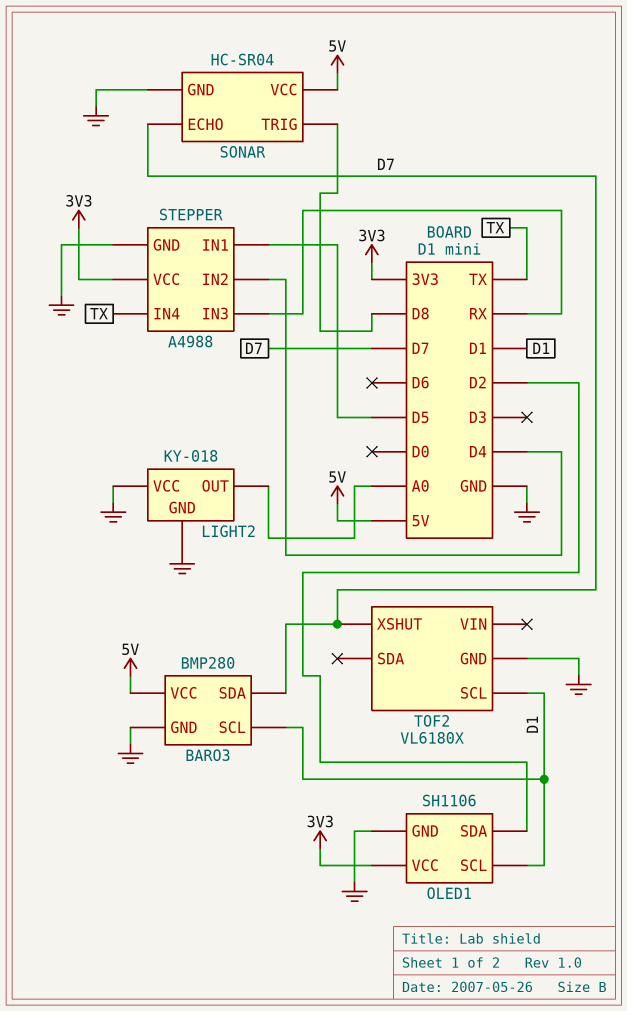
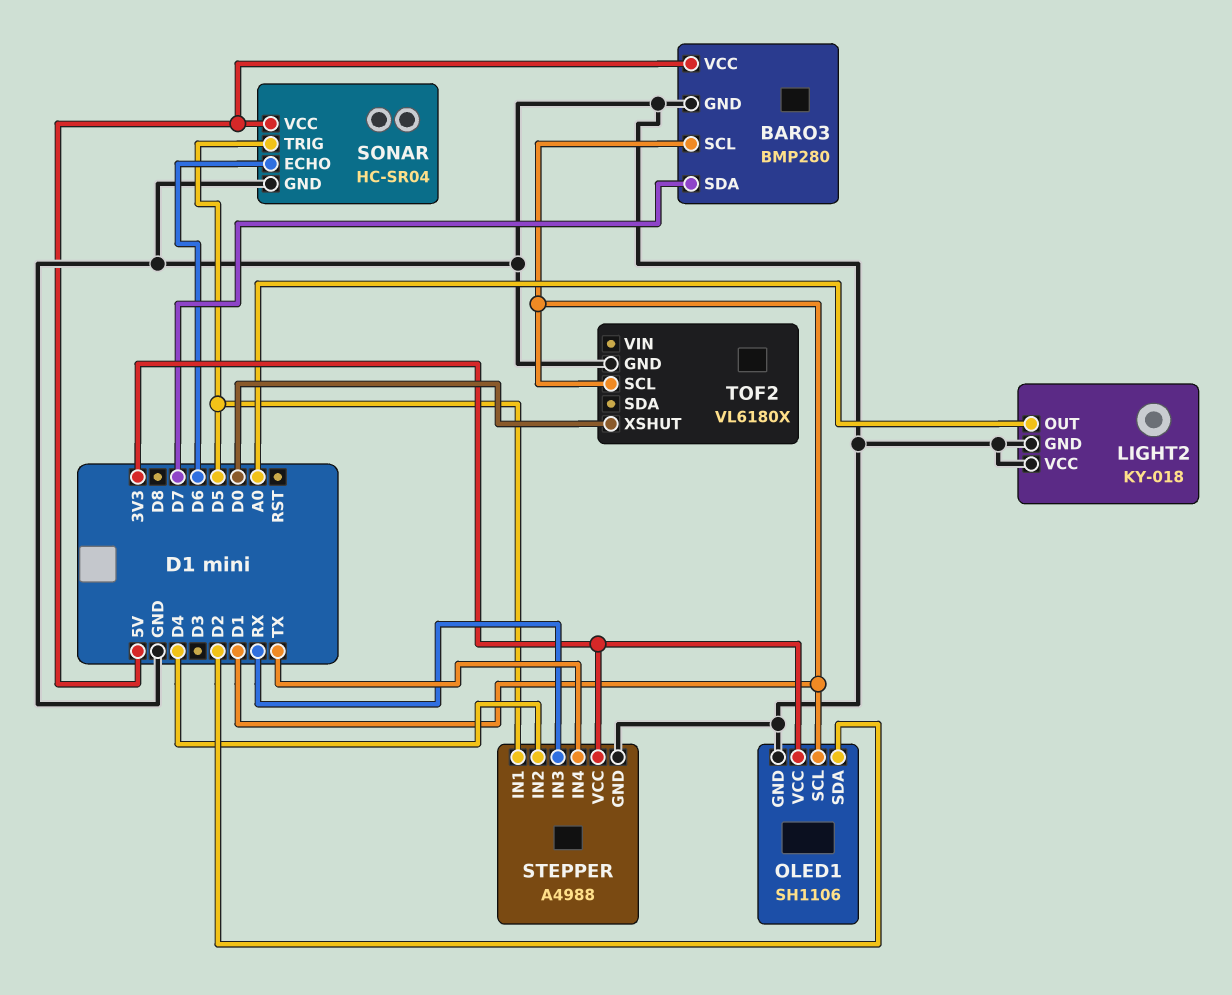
SONAR pin ECHO: D7 -> D6
SONAR pin TRIG: D8 -> D5
TOF2 pin XSHUT: D7 -> D0

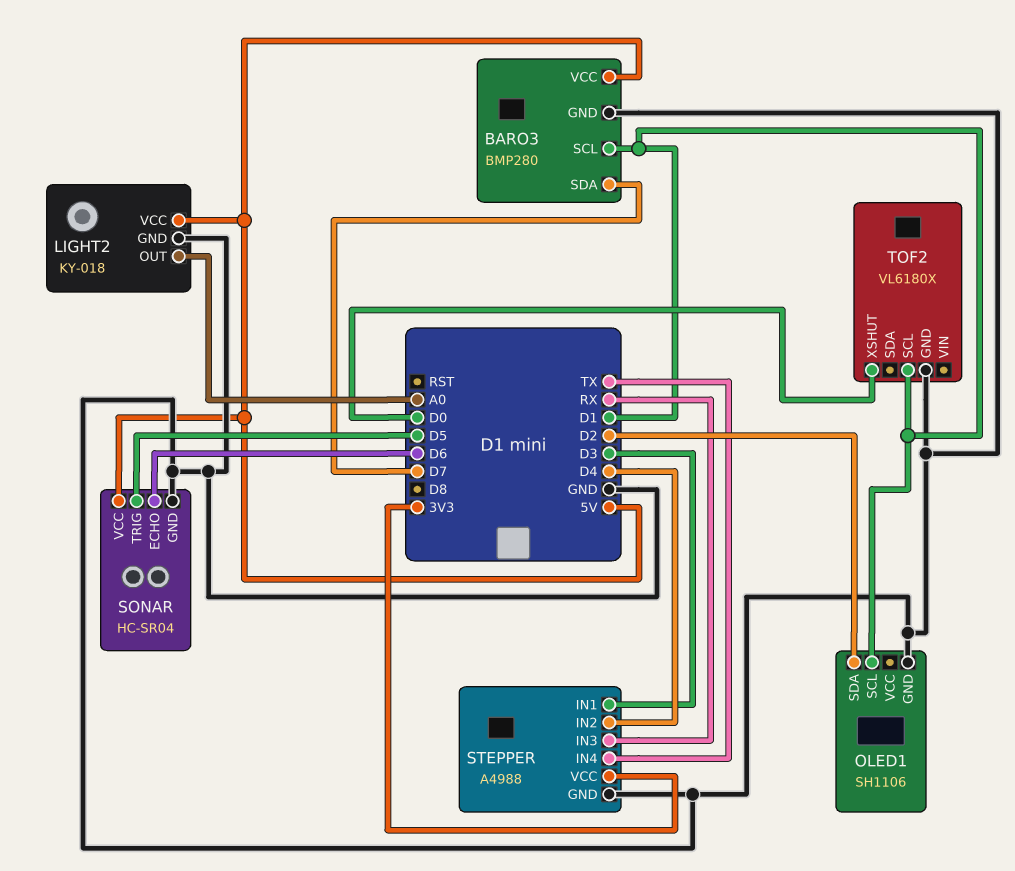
LIGHT2 pin VCC: GND -> 5V
OLED1 pin VCC: 3V3 -> none
STEPPER pin IN1: D5 -> D3

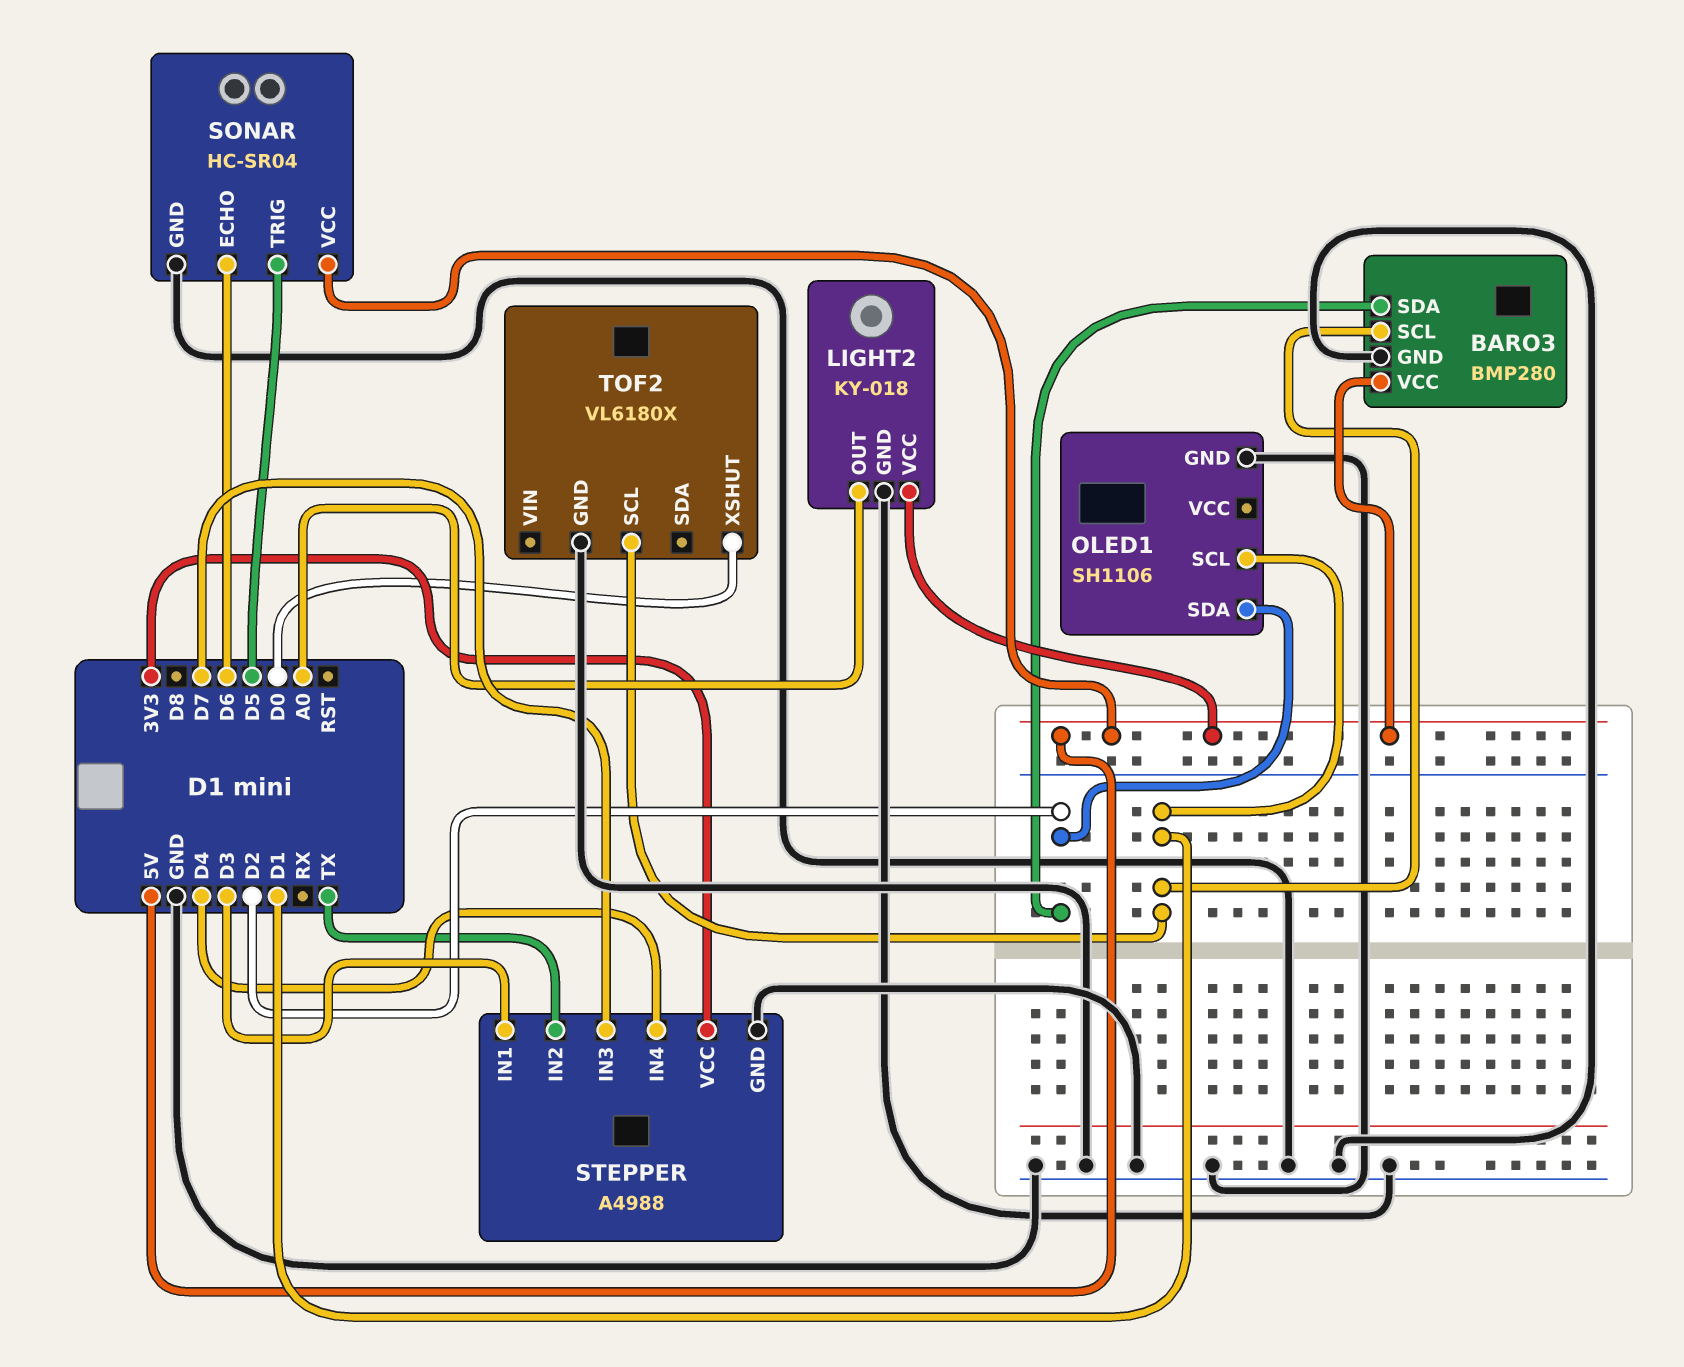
BARO3 pin SDA: D7 -> D2
STEPPER pin IN2: D4 -> TX
STEPPER pin IN3: RX -> D7
STEPPER pin IN4: TX -> D4

